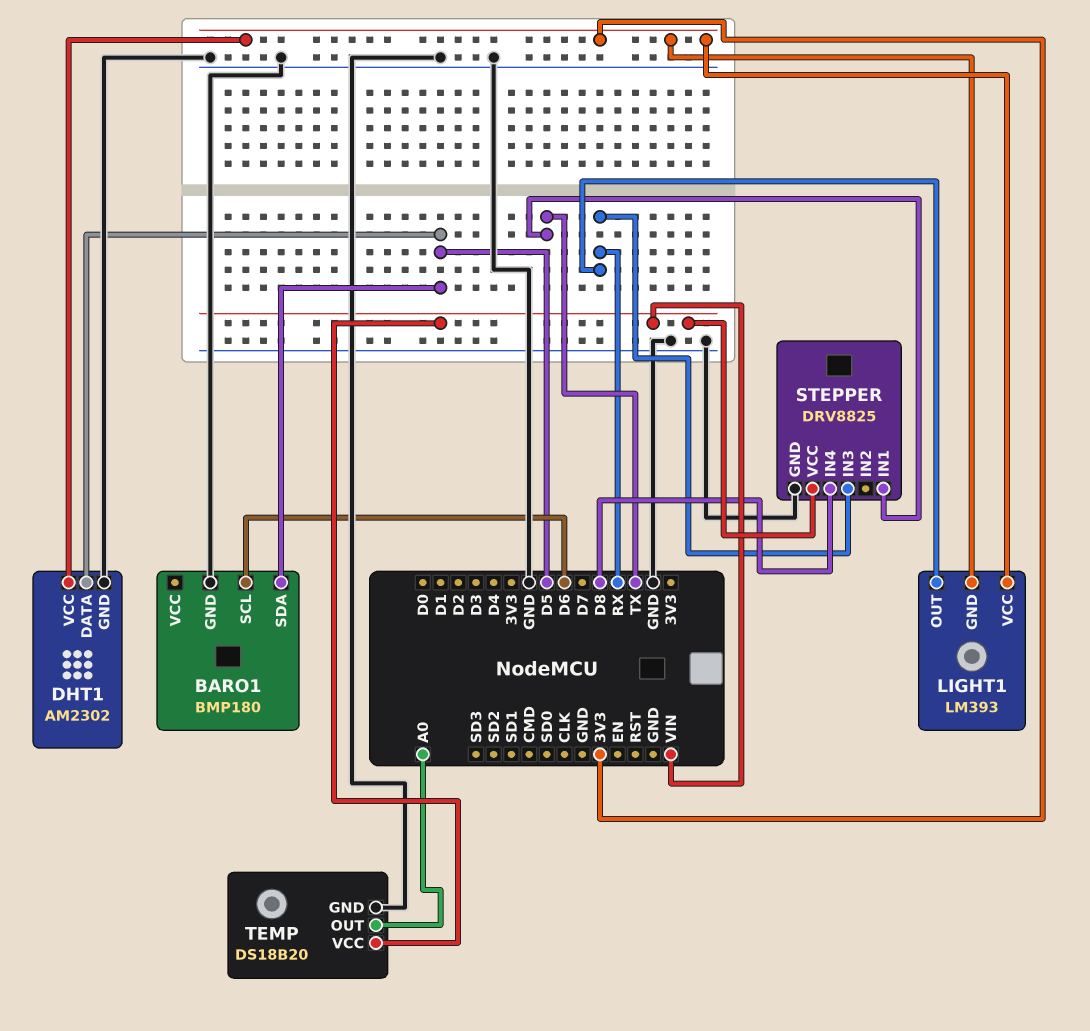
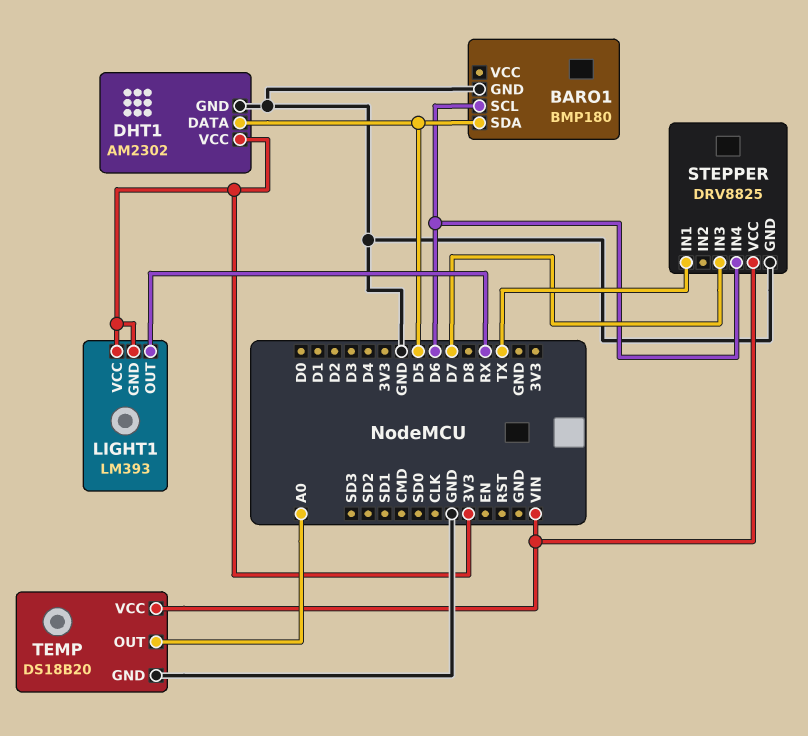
STEPPER pin IN3: RX -> D7
STEPPER pin IN4: D8 -> D6

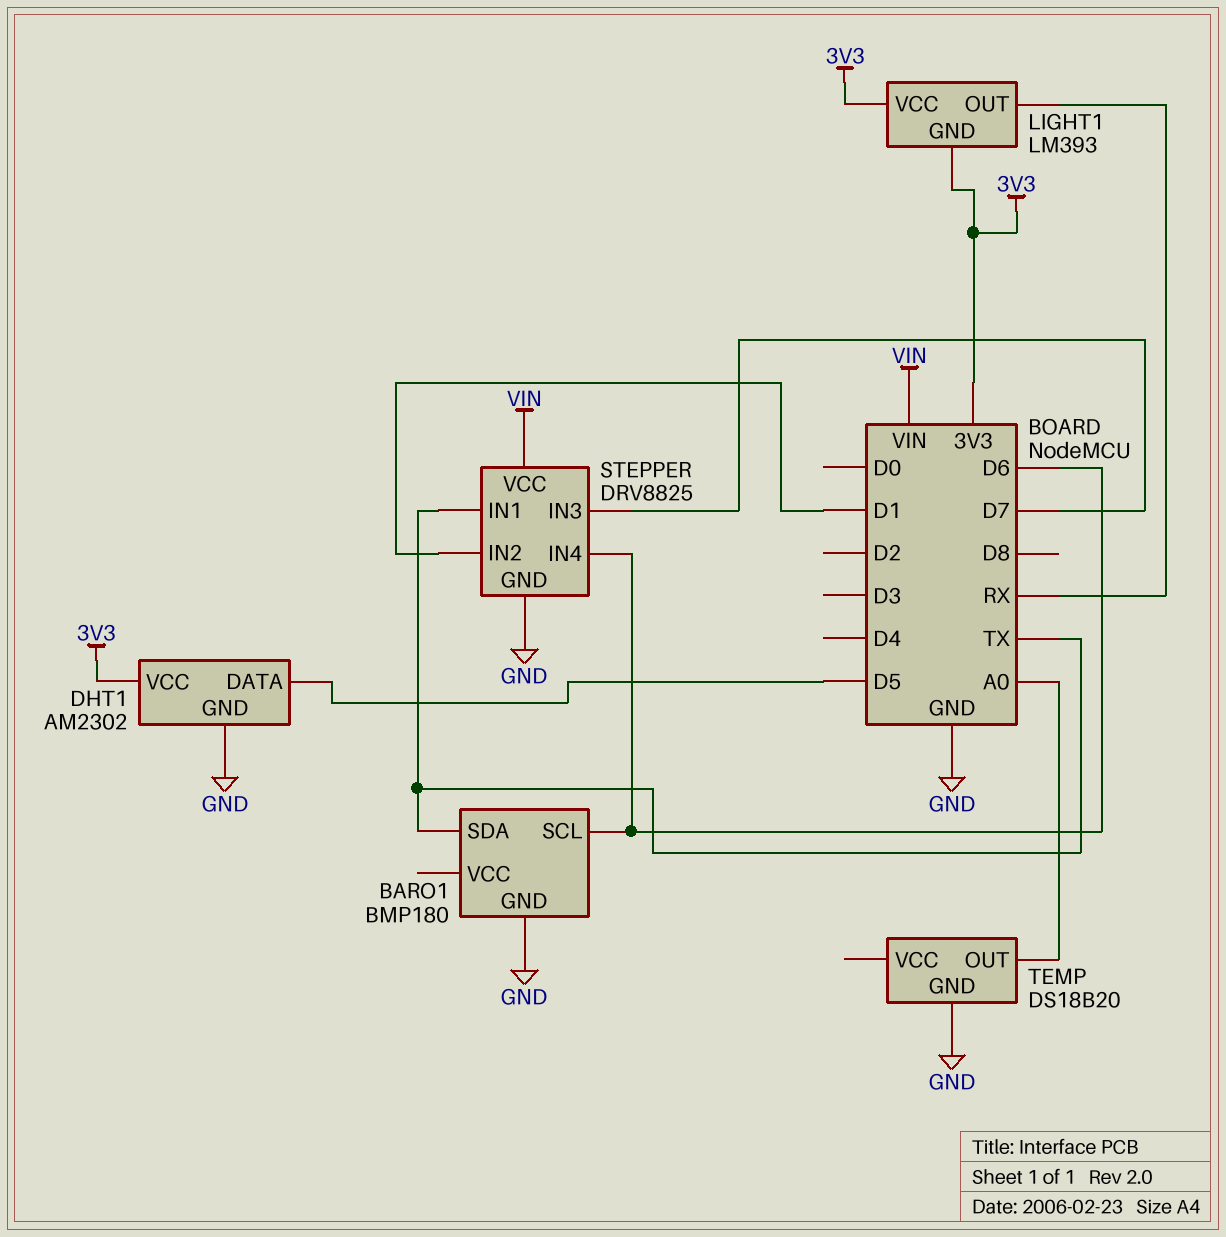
BARO1 pin SDA: D5 -> TX
STEPPER pin IN2: none -> D1
TEMP pin VCC: VIN -> none

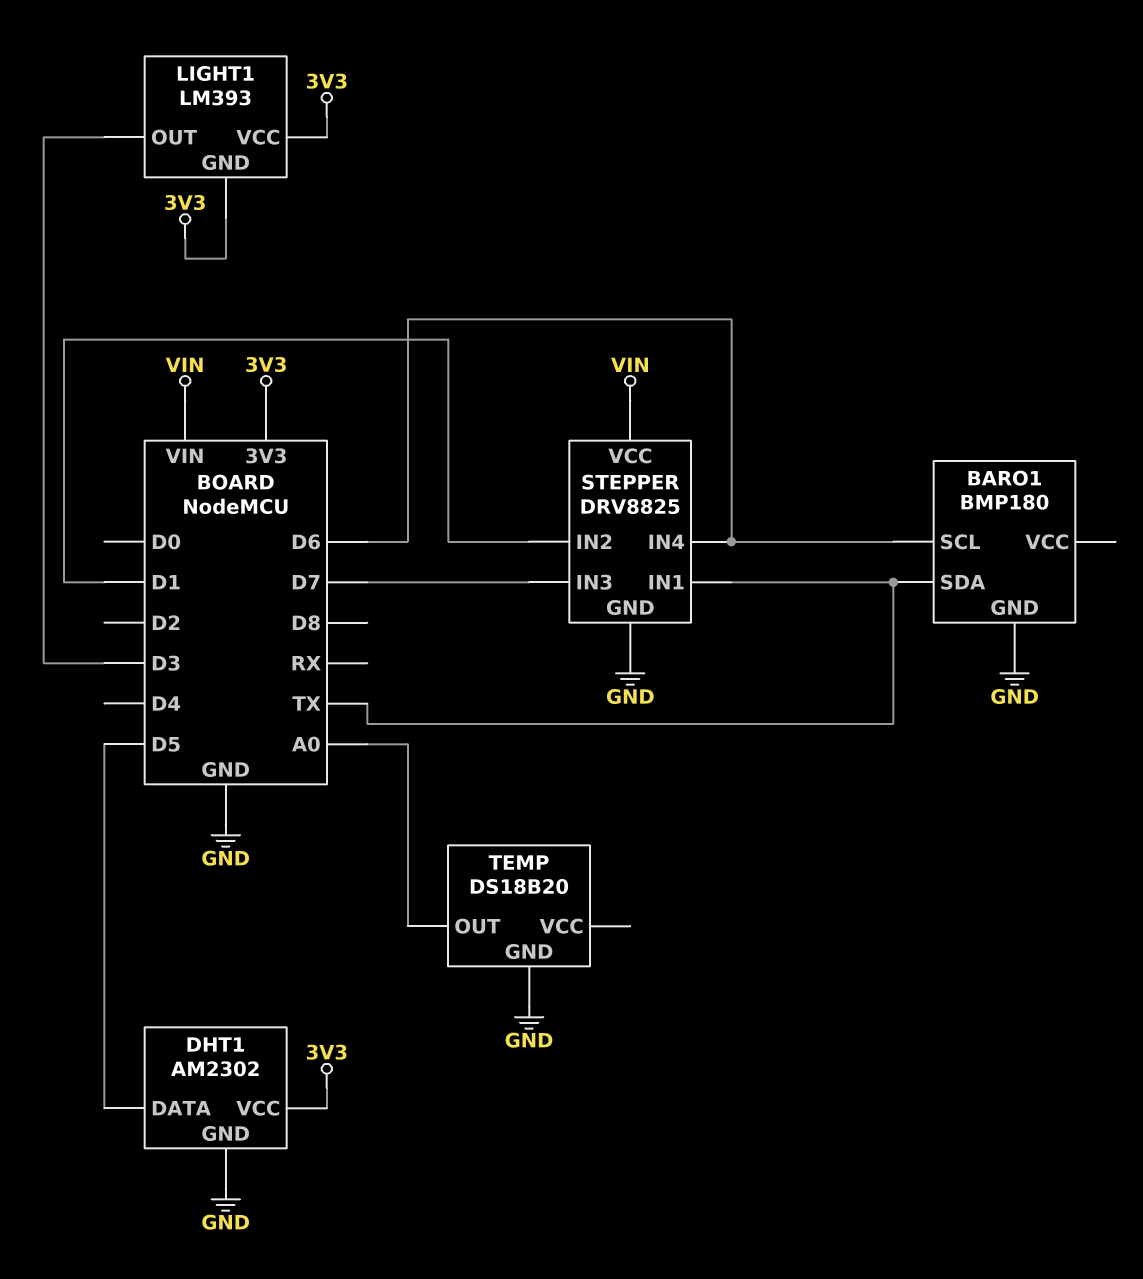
LIGHT1 pin OUT: RX -> D3

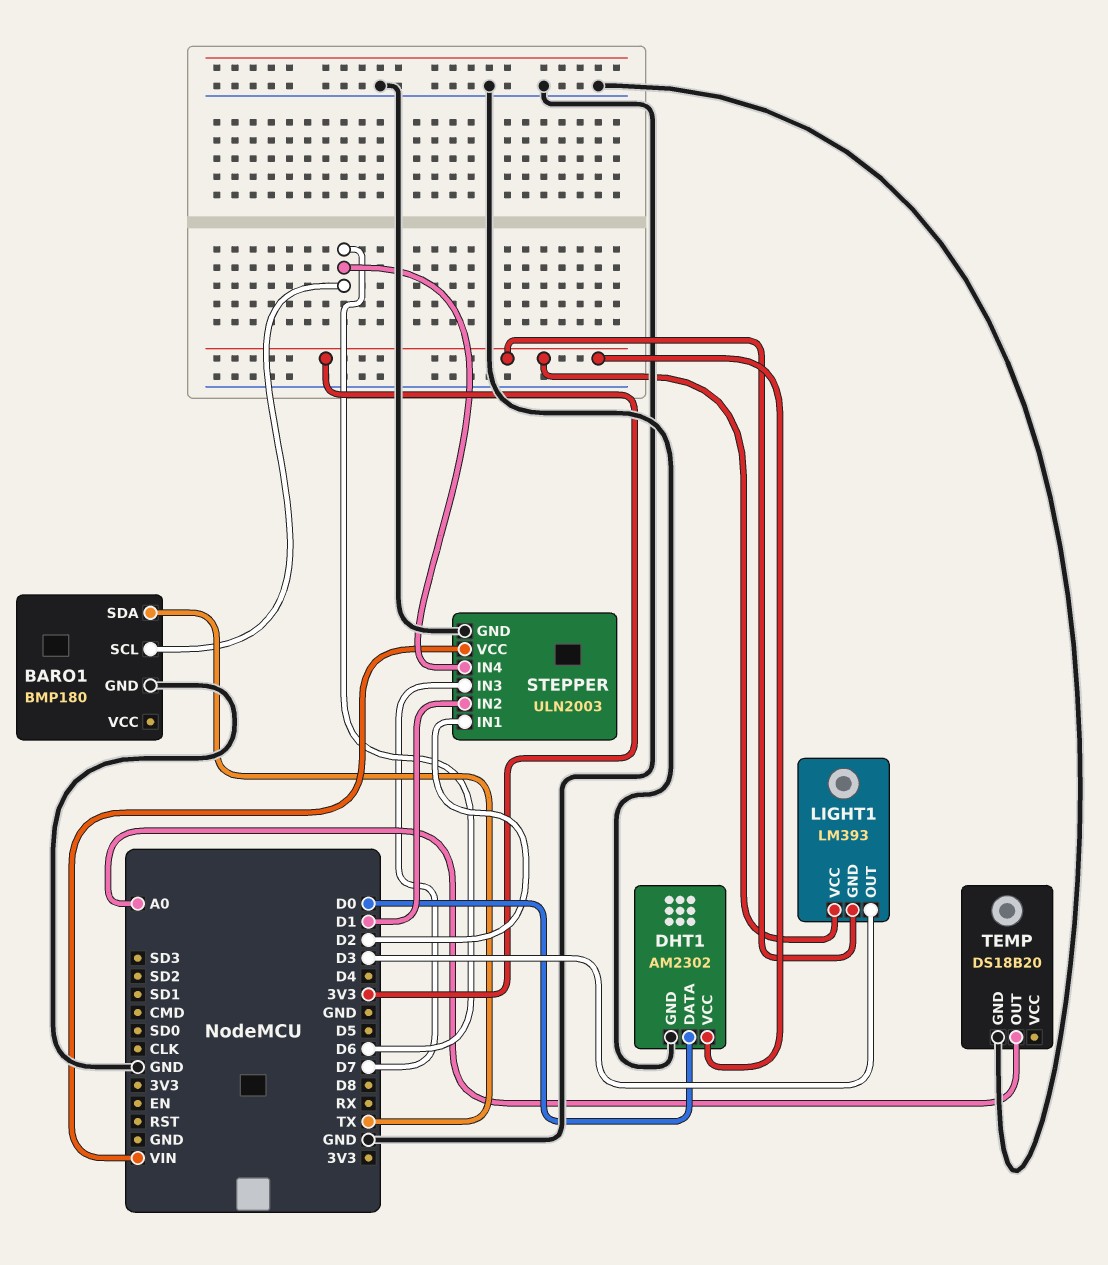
DHT1 pin DATA: D5 -> D0
STEPPER: DRV8825 -> ULN2003
STEPPER pin IN1: TX -> D2

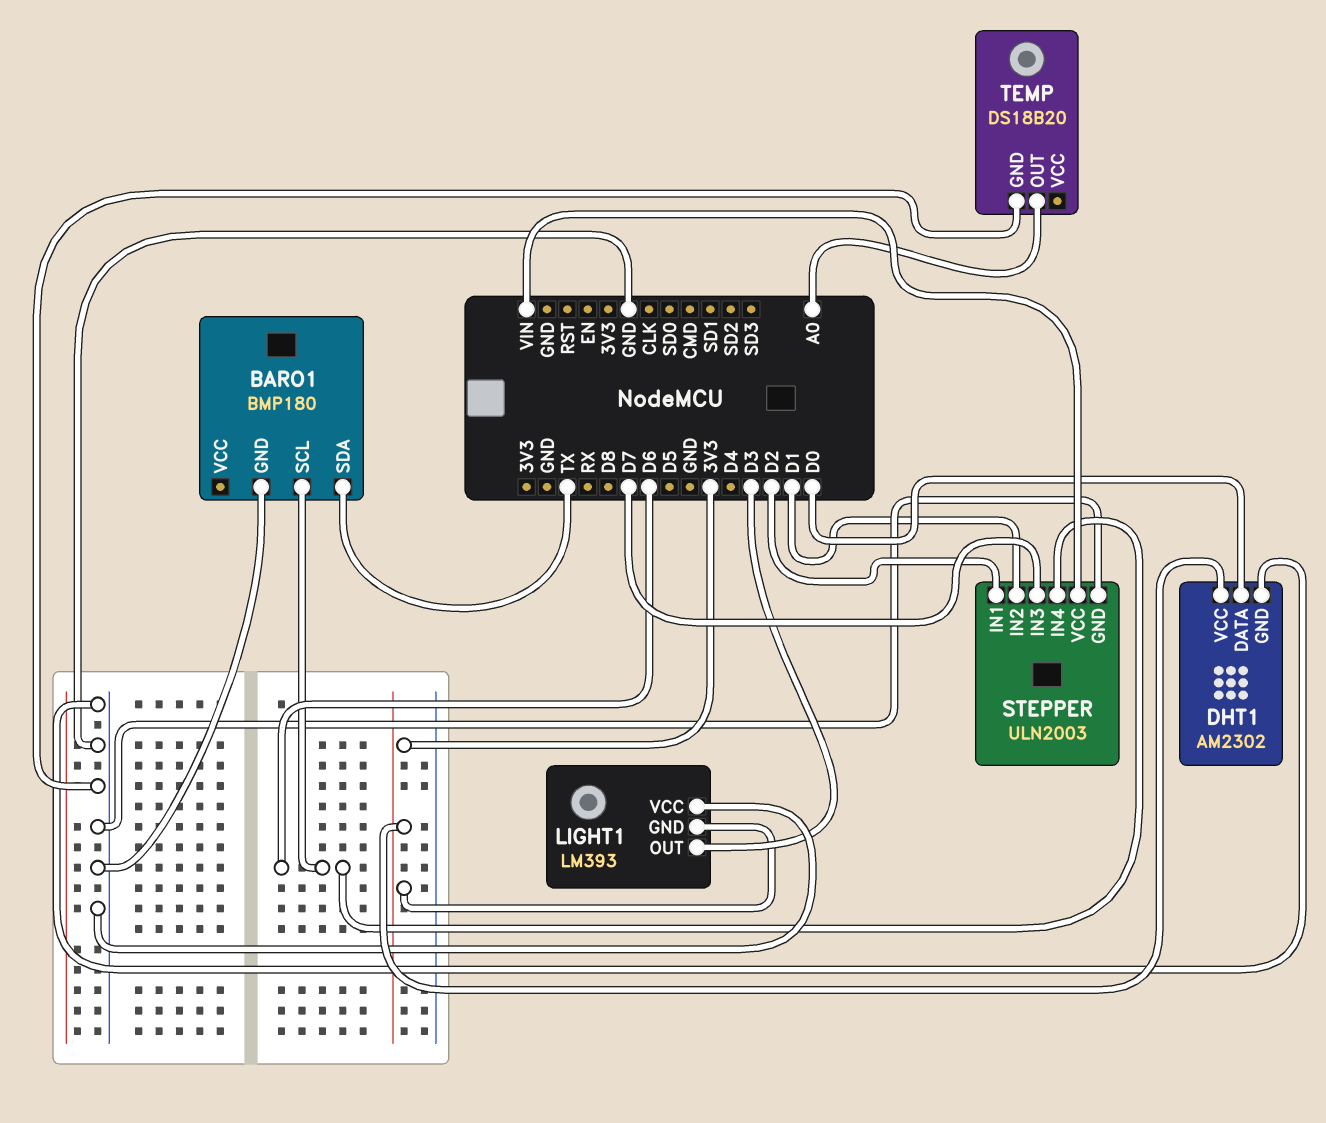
LIGHT1 pin VCC: 3V3 -> GND

